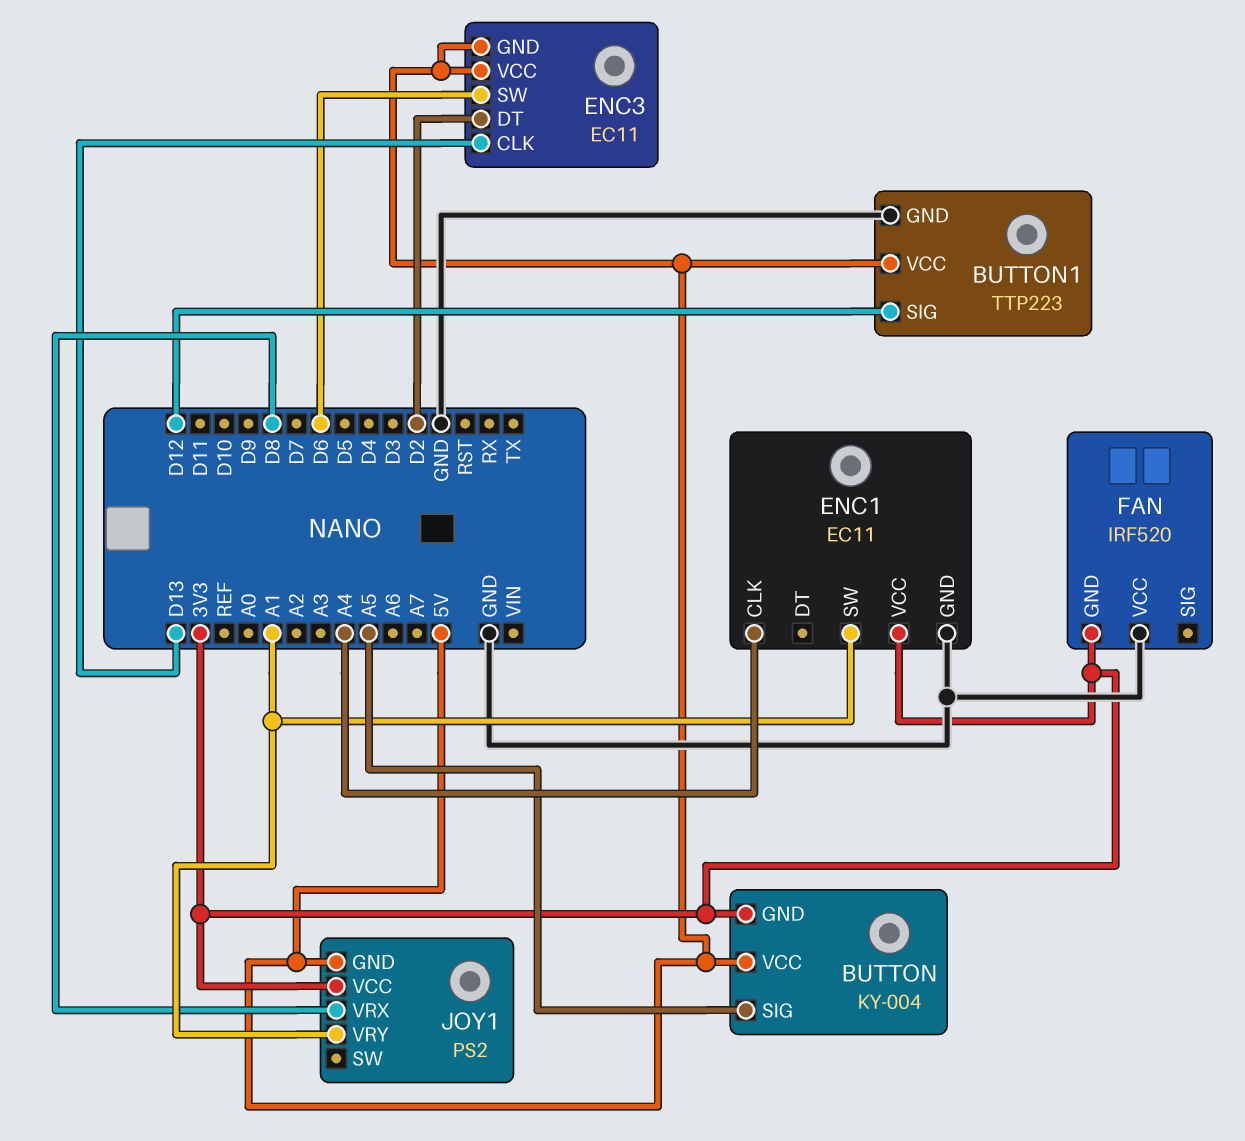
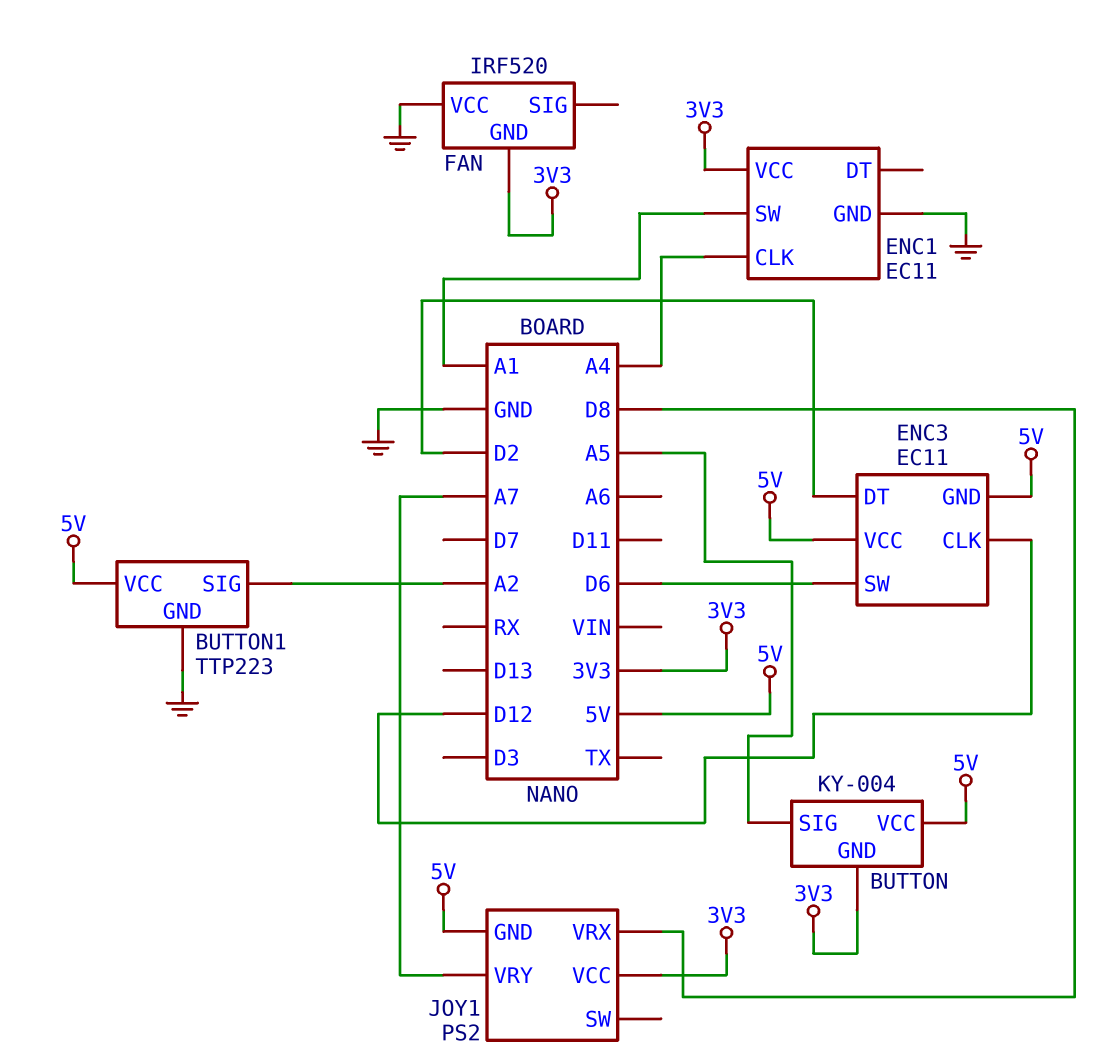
BUTTON1 pin SIG: D12 -> A2
ENC3 pin CLK: D13 -> D12
JOY1 pin VRY: A1 -> A7

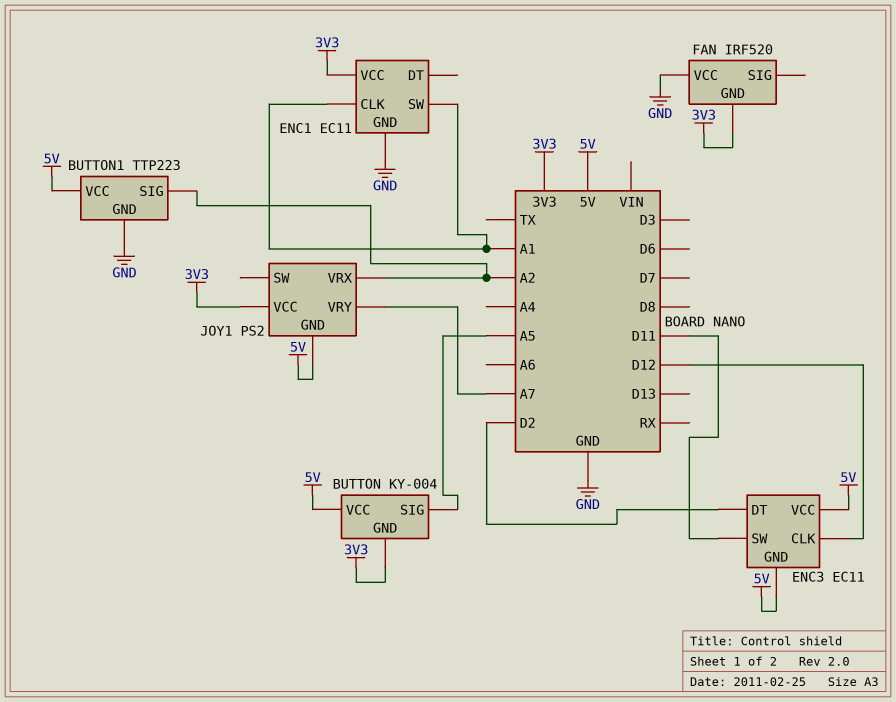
ENC1 pin CLK: A4 -> A1
ENC3 pin SW: D6 -> D11
JOY1 pin VRX: D8 -> A2

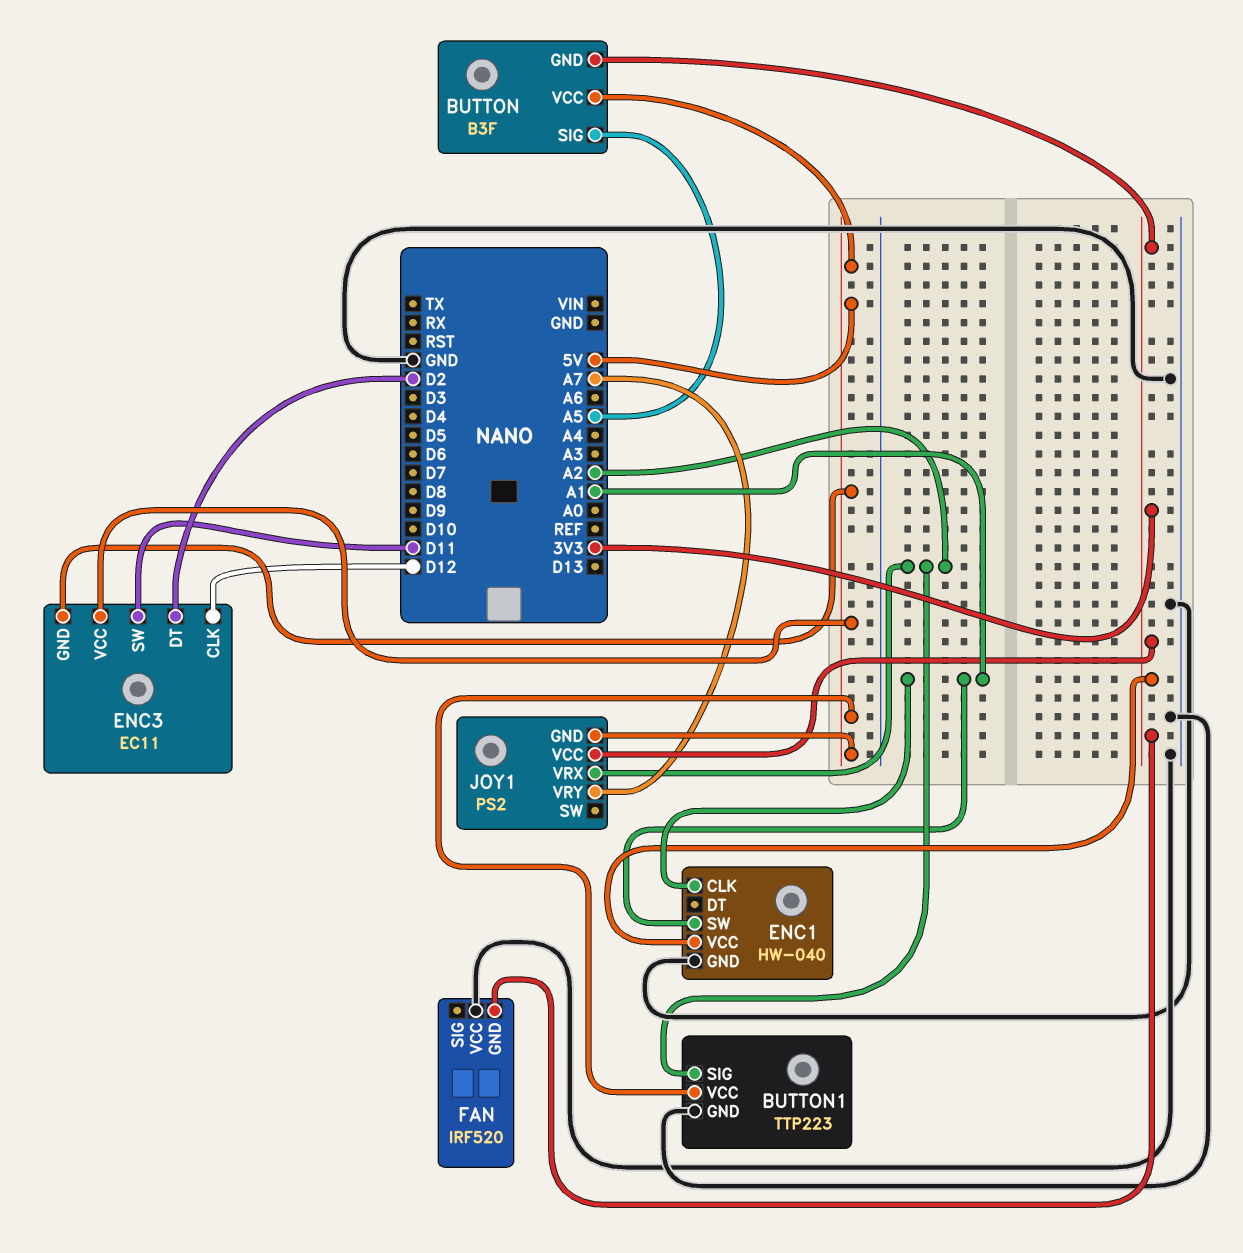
BUTTON: KY-004 -> B3F
ENC1: EC11 -> HW-040

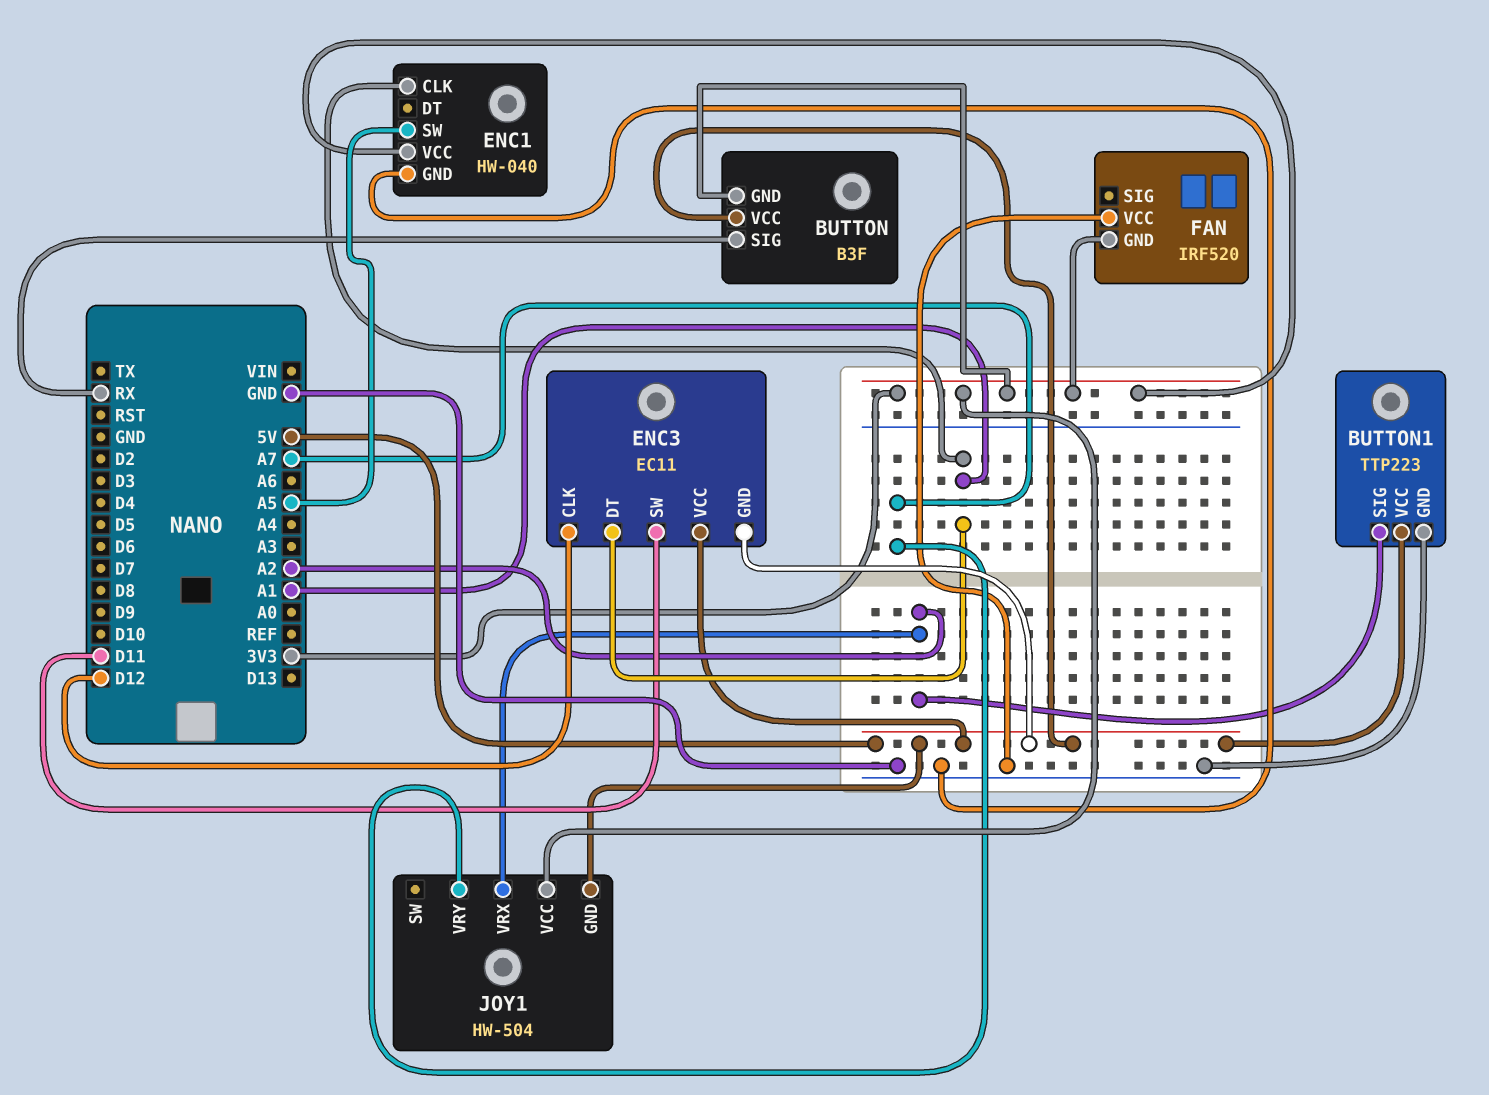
BUTTON pin SIG: A5 -> RX
ENC1 pin SW: A1 -> A5
ENC3 pin DT: D2 -> A1
JOY1: PS2 -> HW-504

